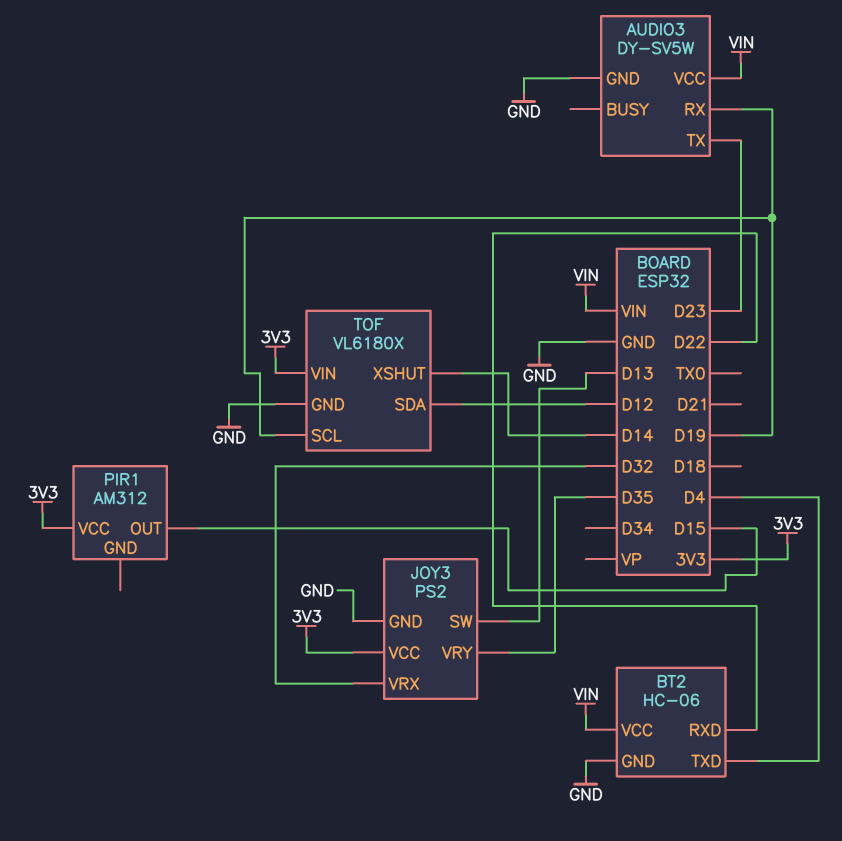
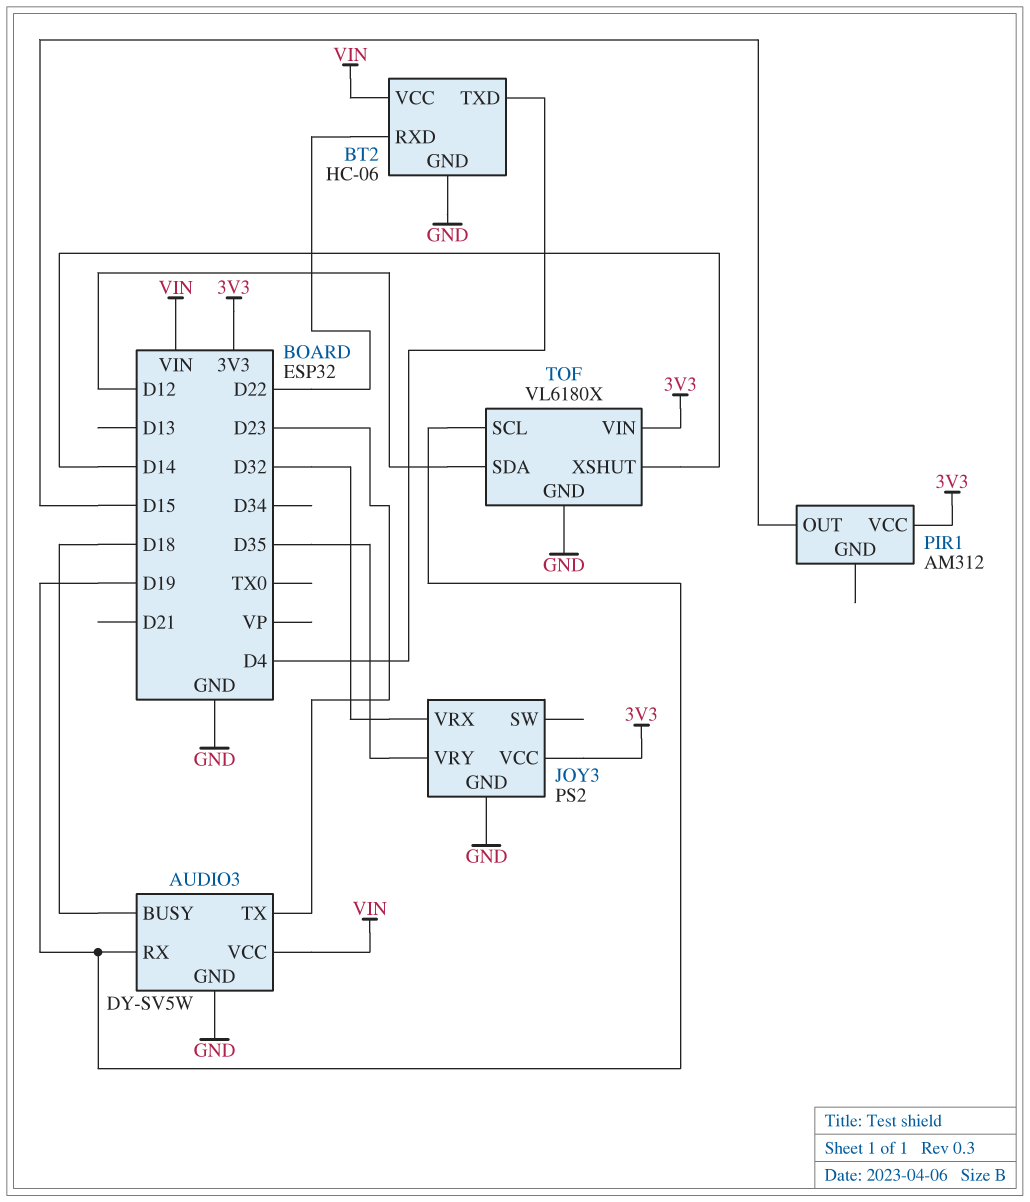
AUDIO3 pin BUSY: none -> D18
JOY3 pin SW: D13 -> none

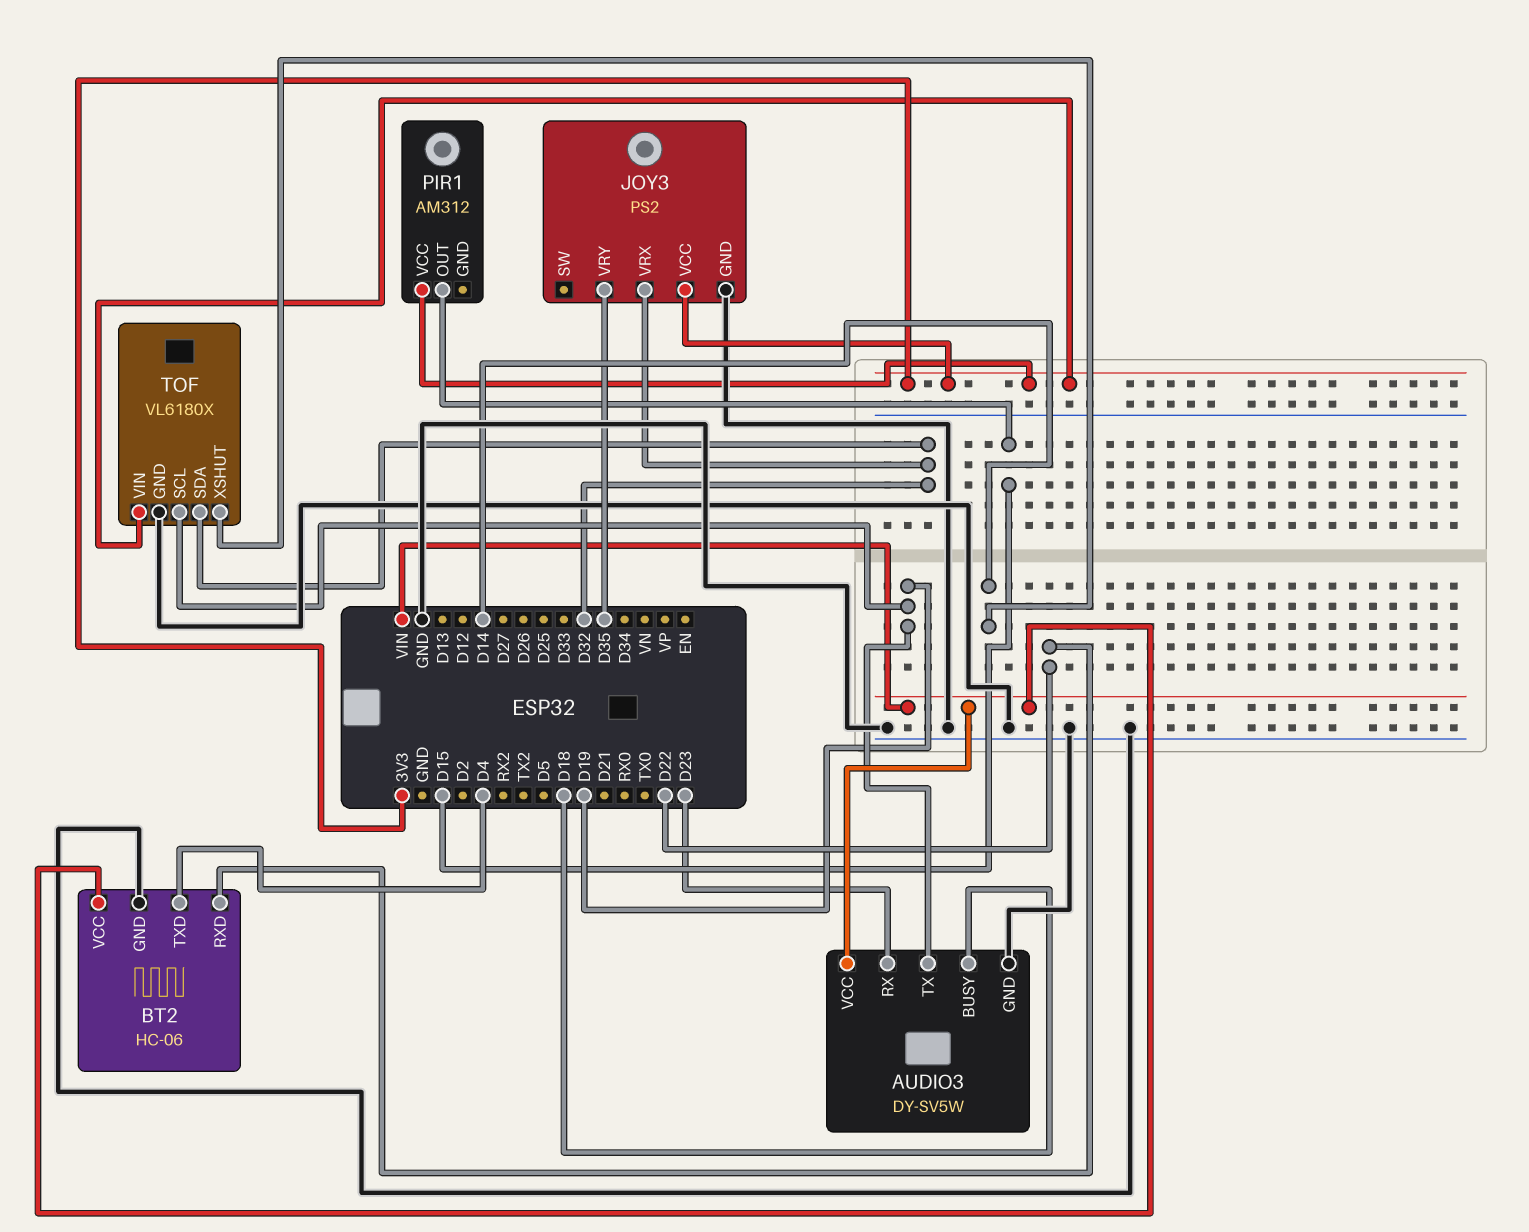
AUDIO3 pin RX: D19 -> D23
AUDIO3 pin TX: D23 -> D19
TOF pin SDA: D12 -> D32

